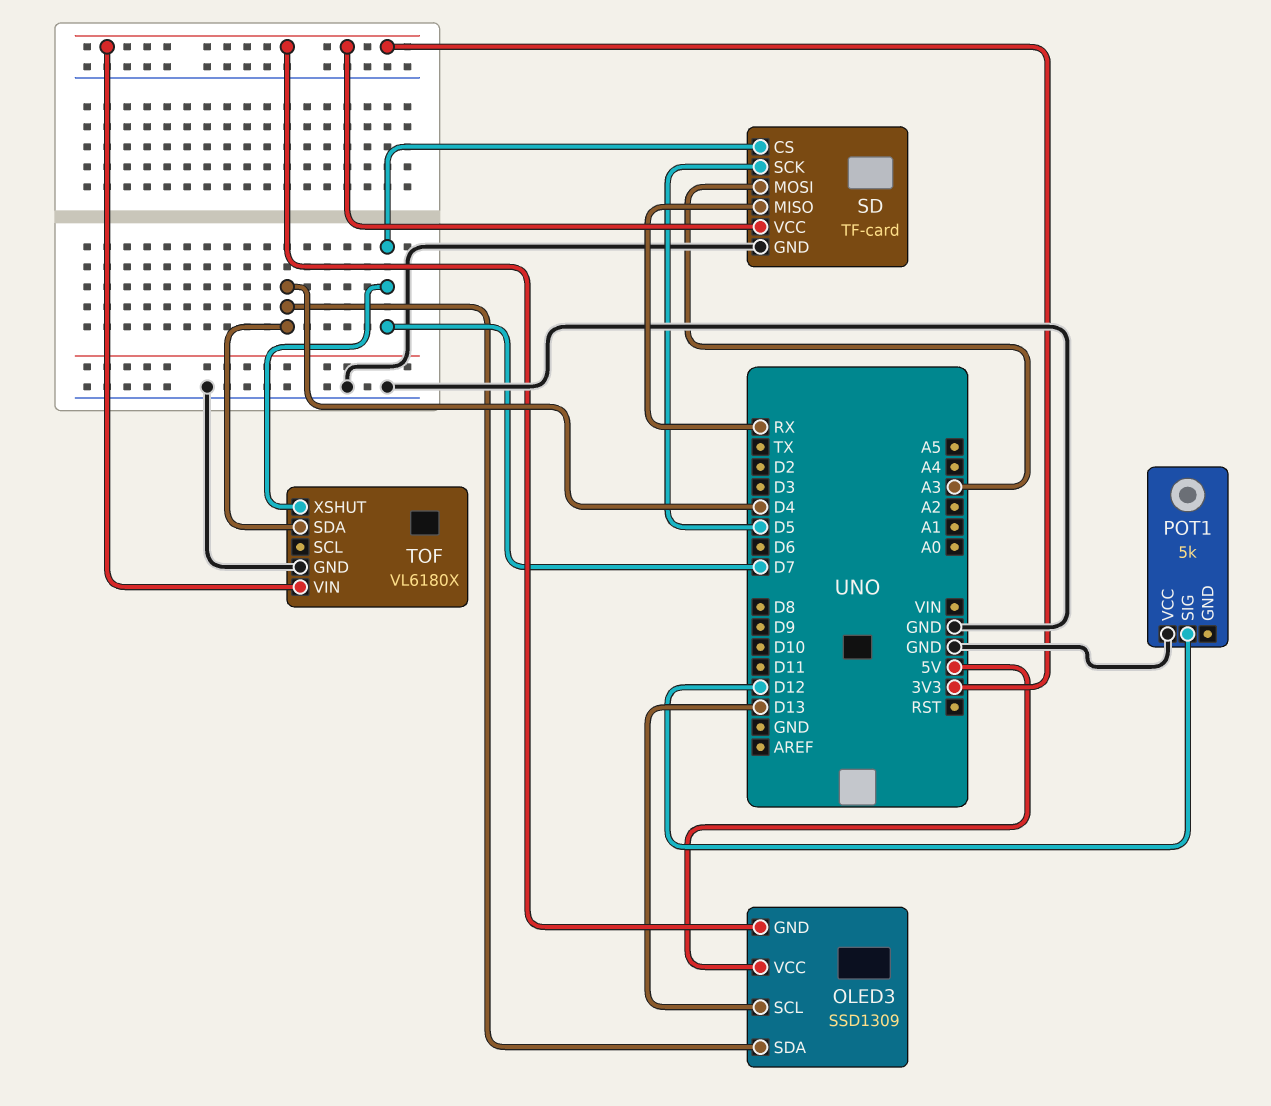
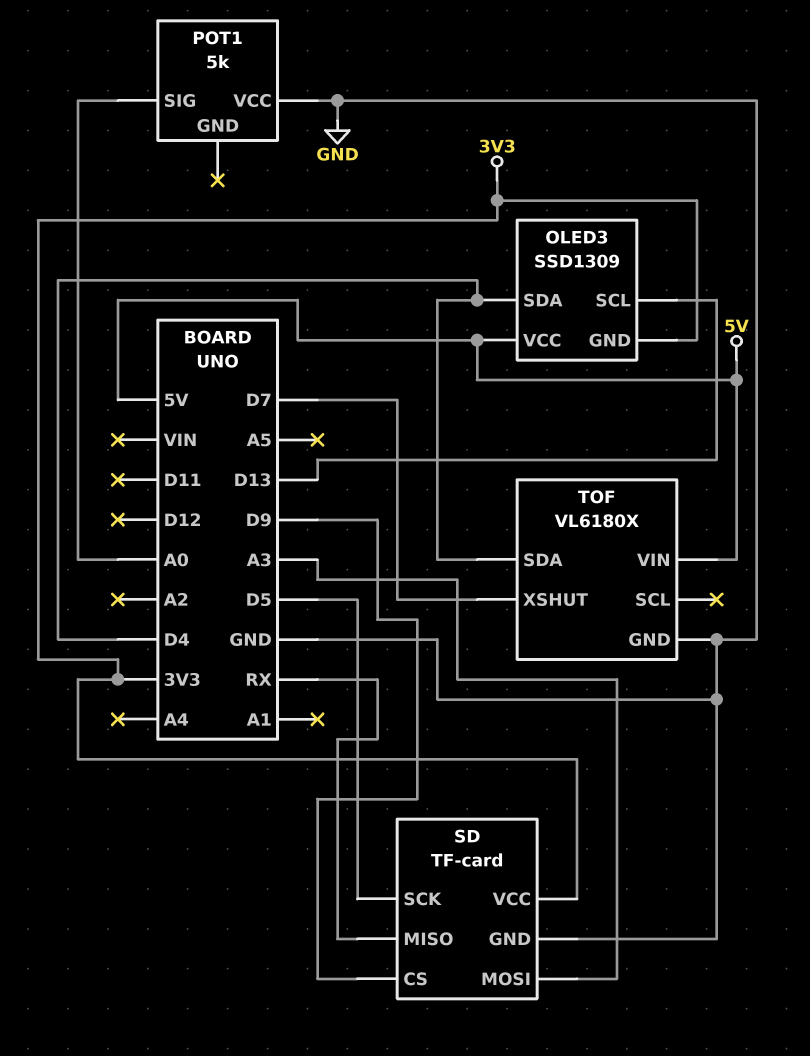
POT1 pin SIG: D12 -> A0
SD pin CS: D7 -> D9
TOF pin VIN: 3V3 -> 5V

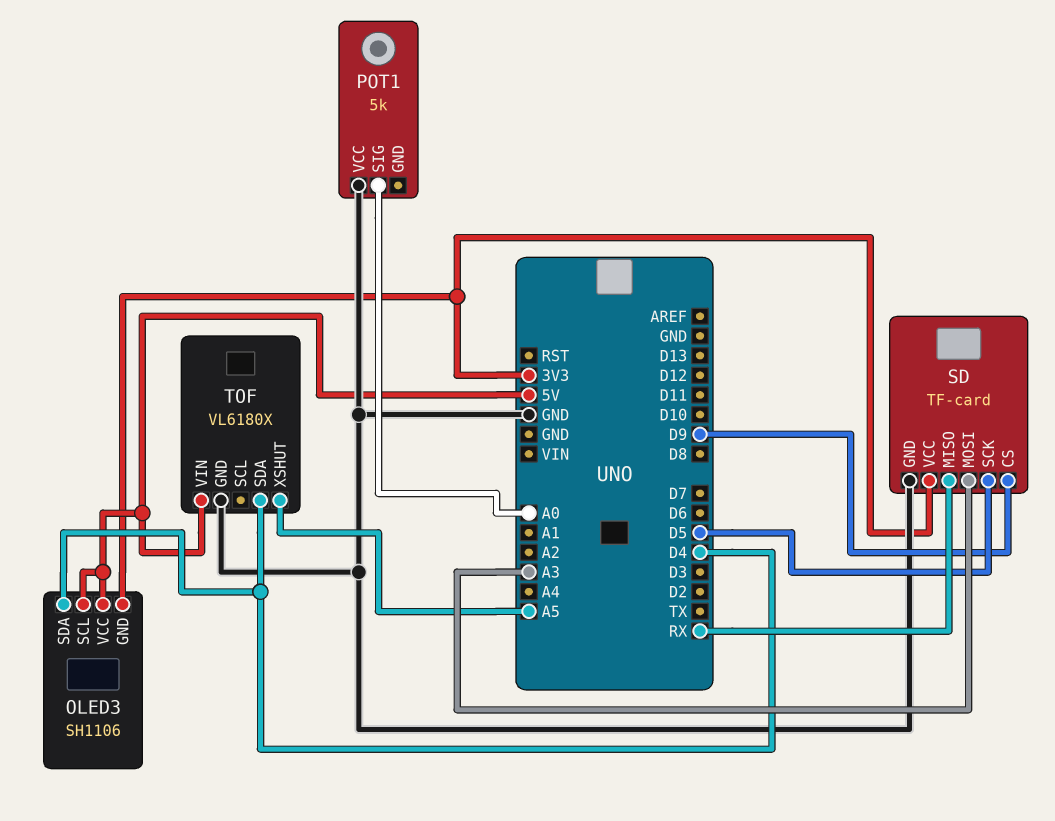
OLED3: SSD1309 -> SH1106
OLED3 pin SCL: D13 -> 5V
TOF pin XSHUT: D7 -> A5

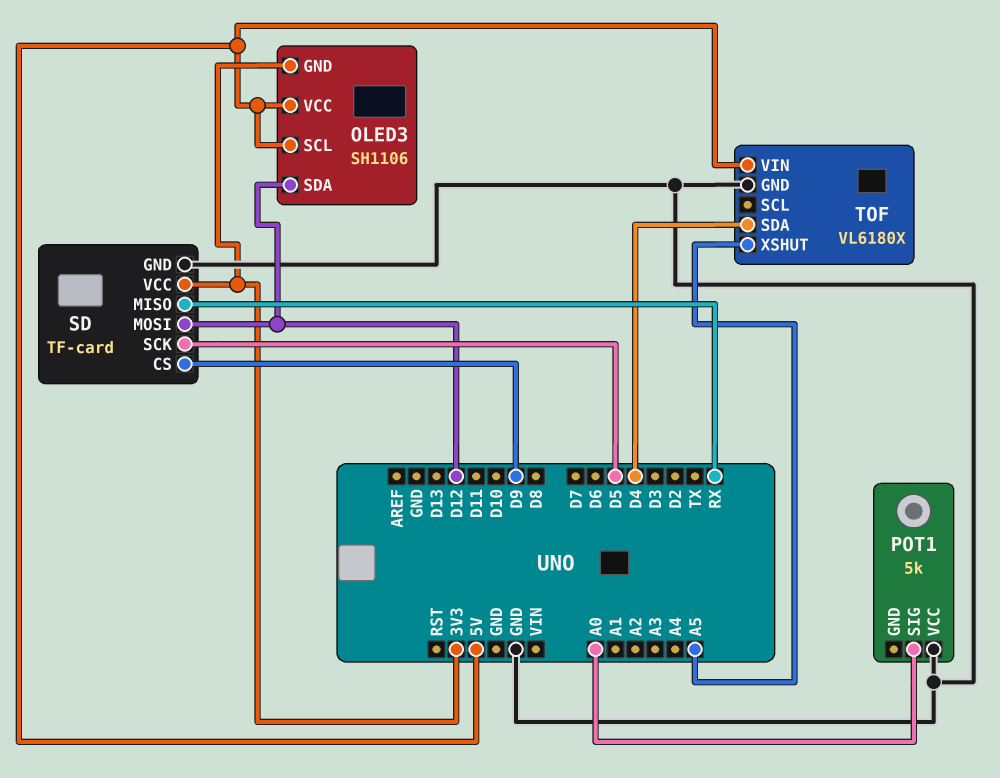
OLED3 pin SDA: D4 -> D12
SD pin MOSI: A3 -> D12

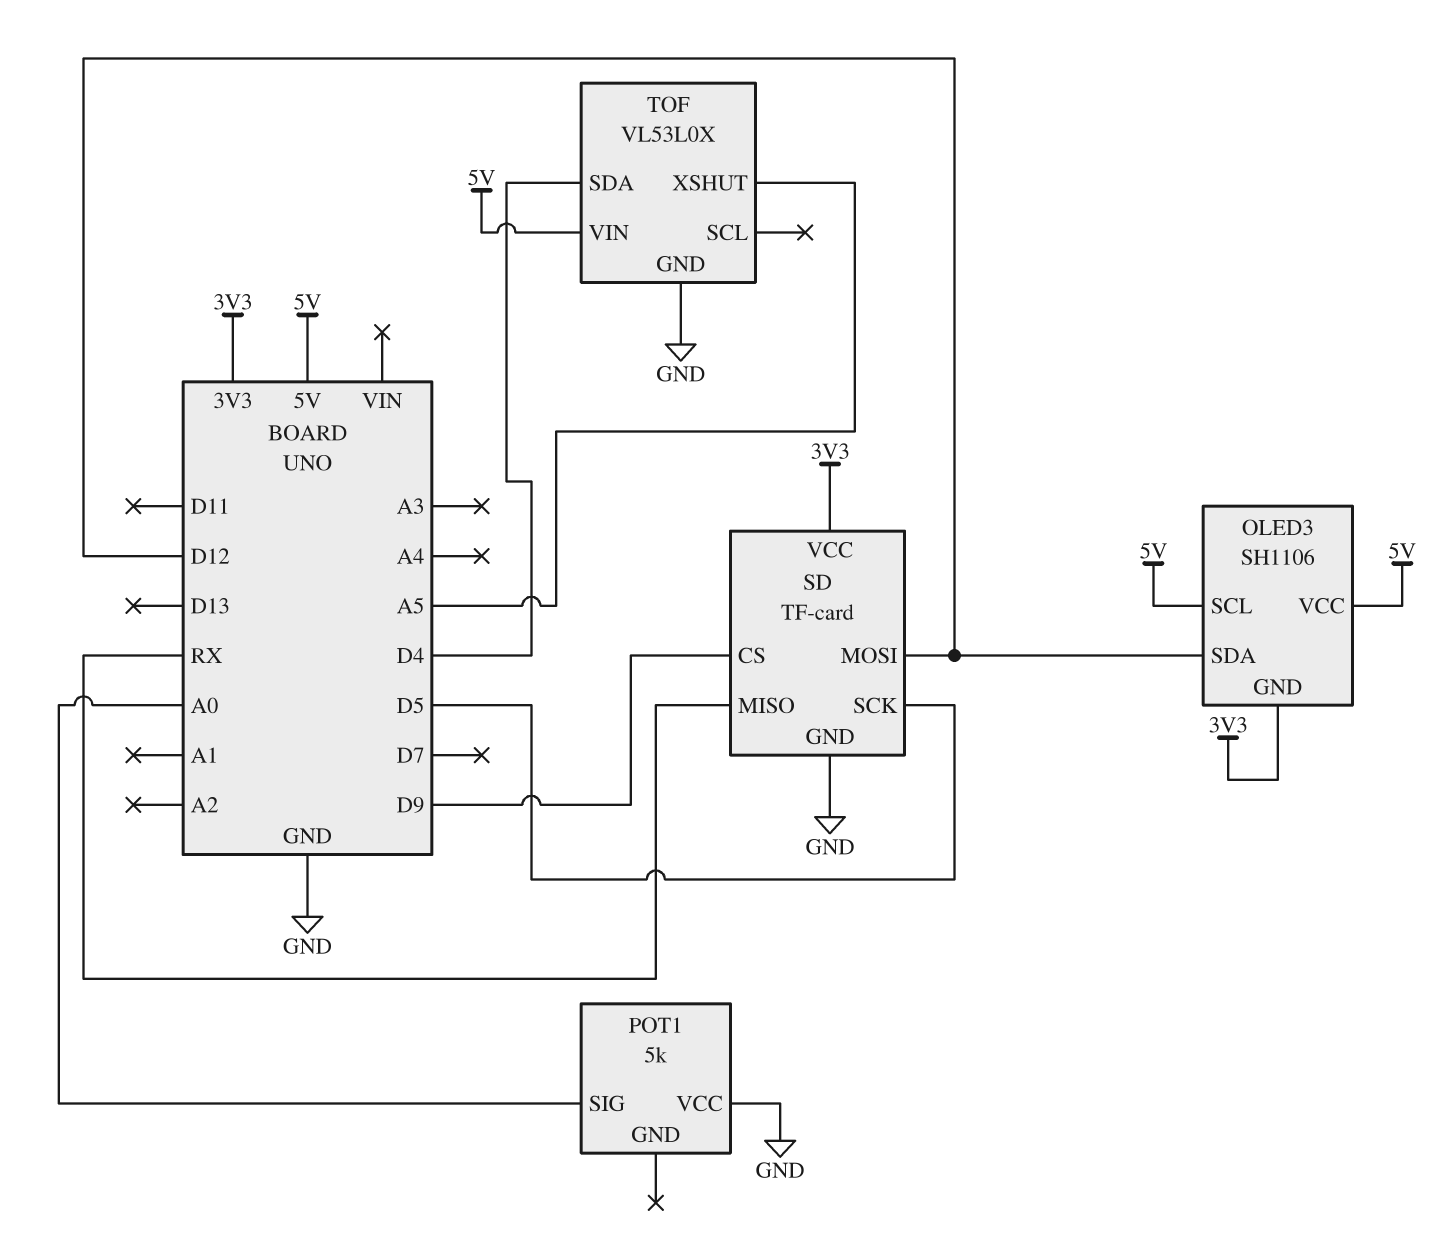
TOF: VL6180X -> VL53L0X

